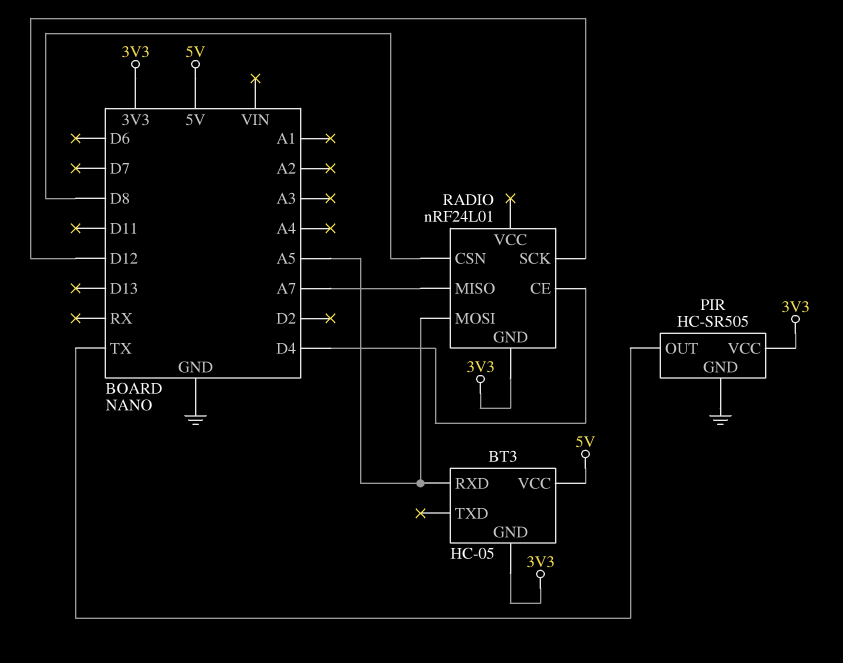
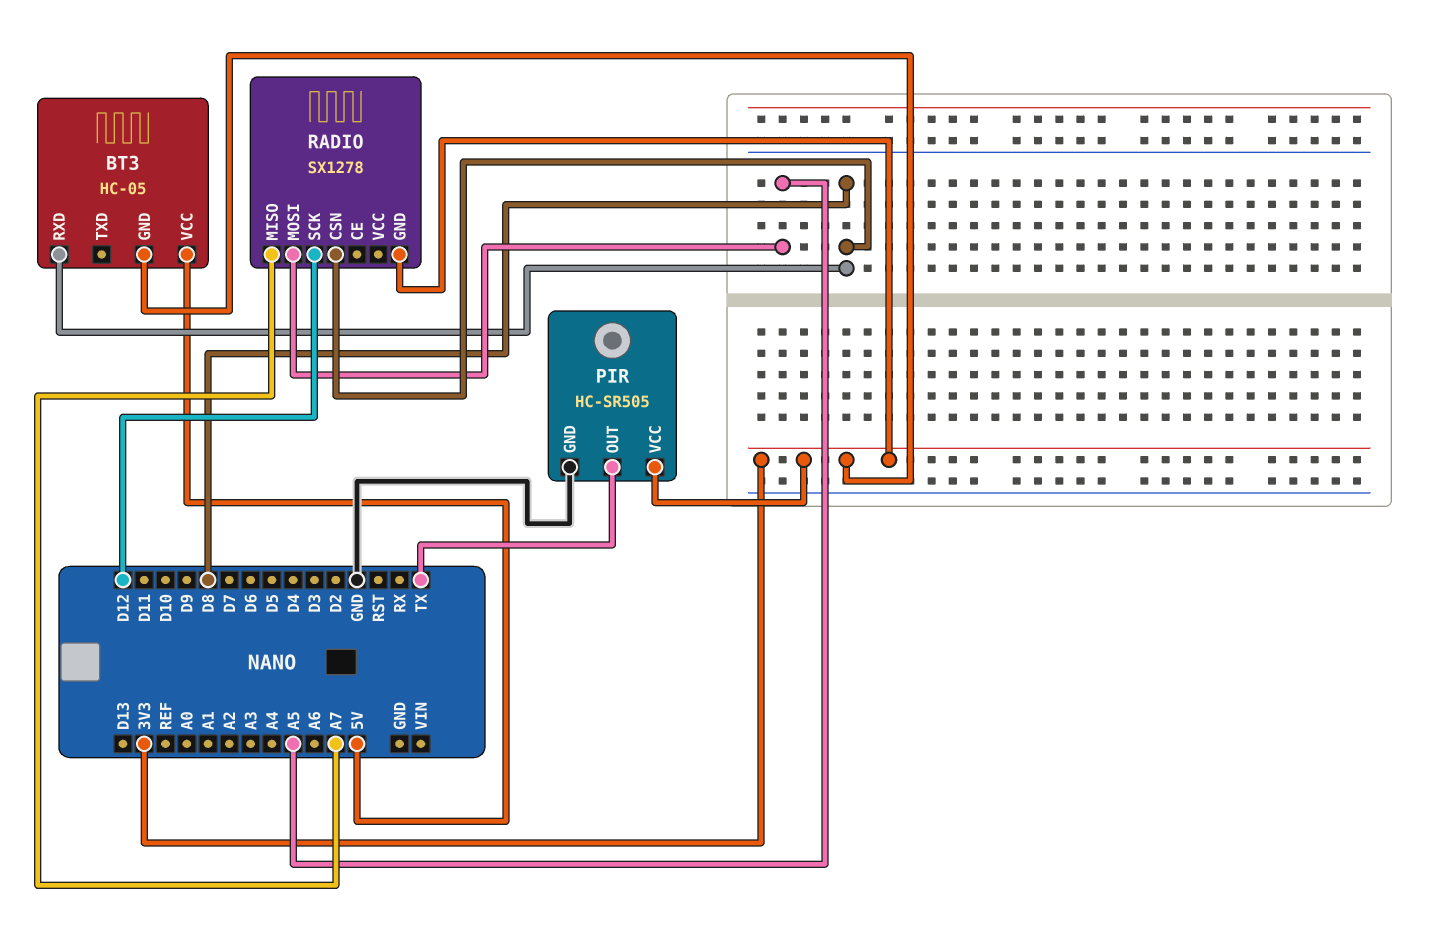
BT3 pin RXD: A5 -> D8
RADIO: nRF24L01 -> SX1278
RADIO pin CE: D4 -> none

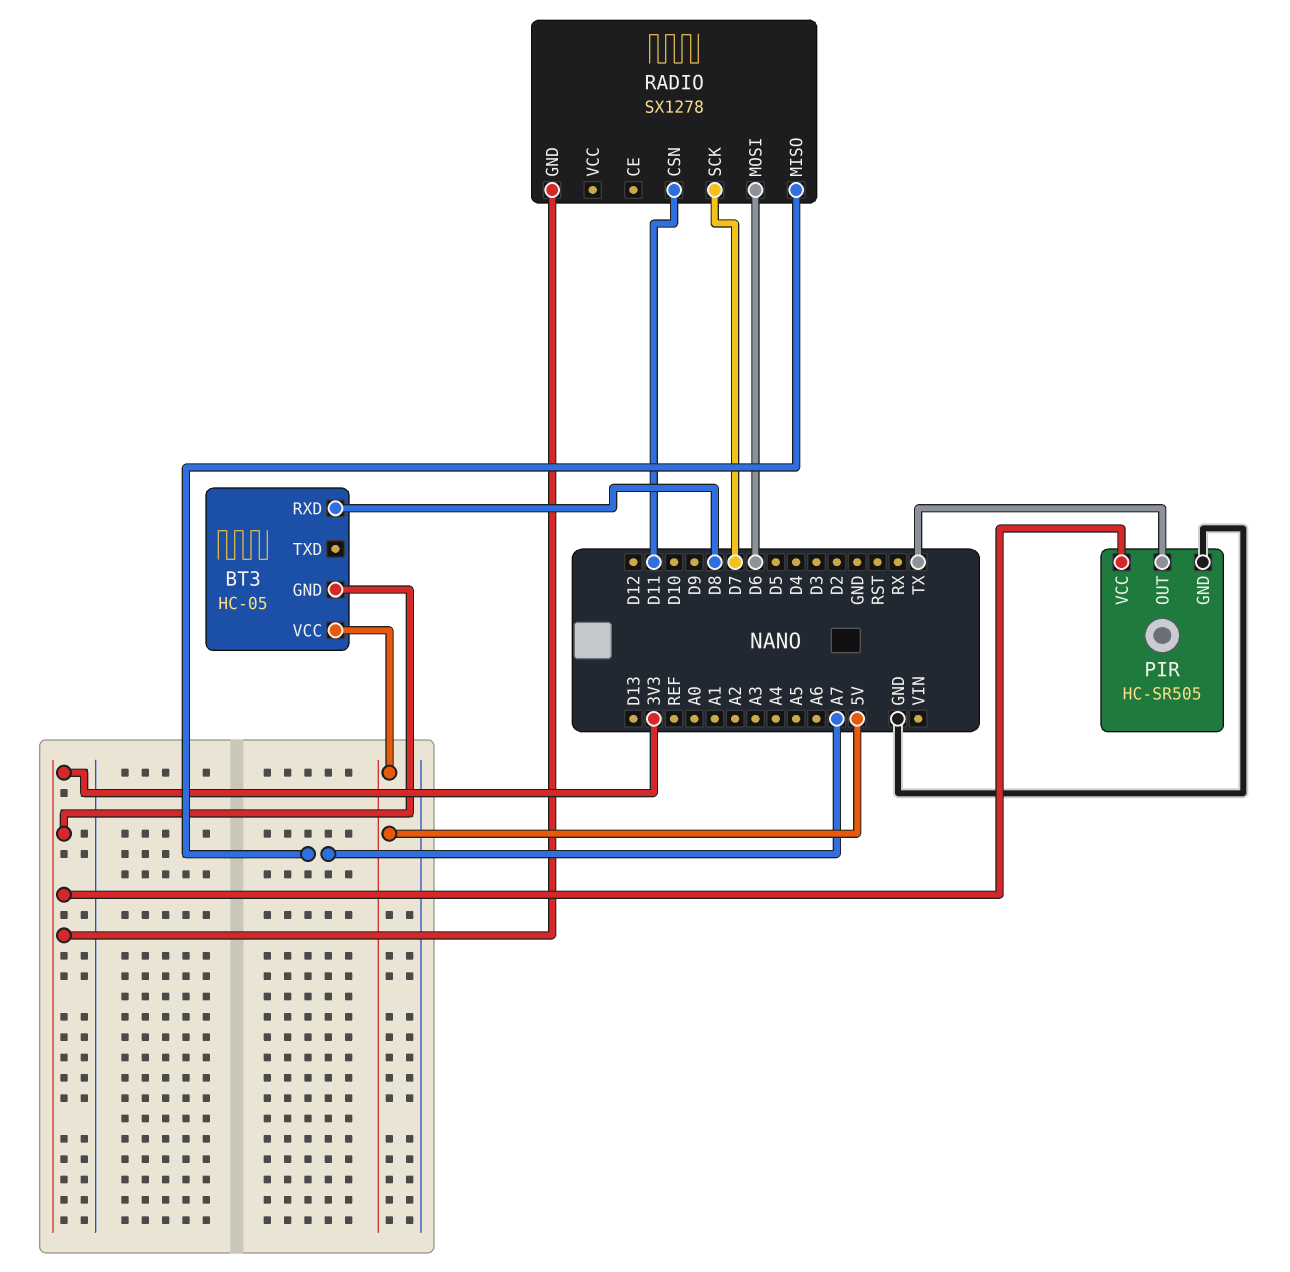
RADIO pin CSN: D8 -> D11
RADIO pin MOSI: A5 -> D6
RADIO pin SCK: D12 -> D7

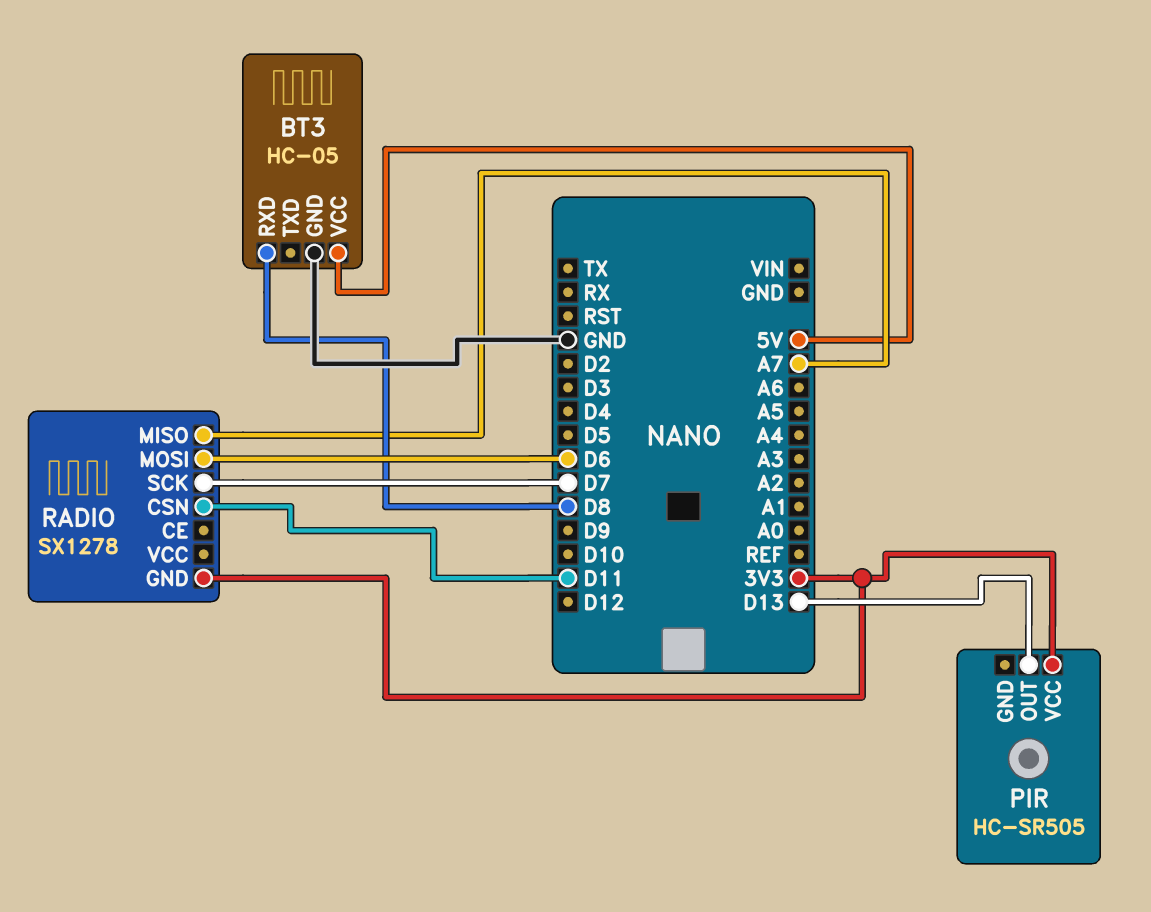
BT3 pin GND: 3V3 -> GND
PIR pin GND: GND -> none
PIR pin OUT: TX -> D13

